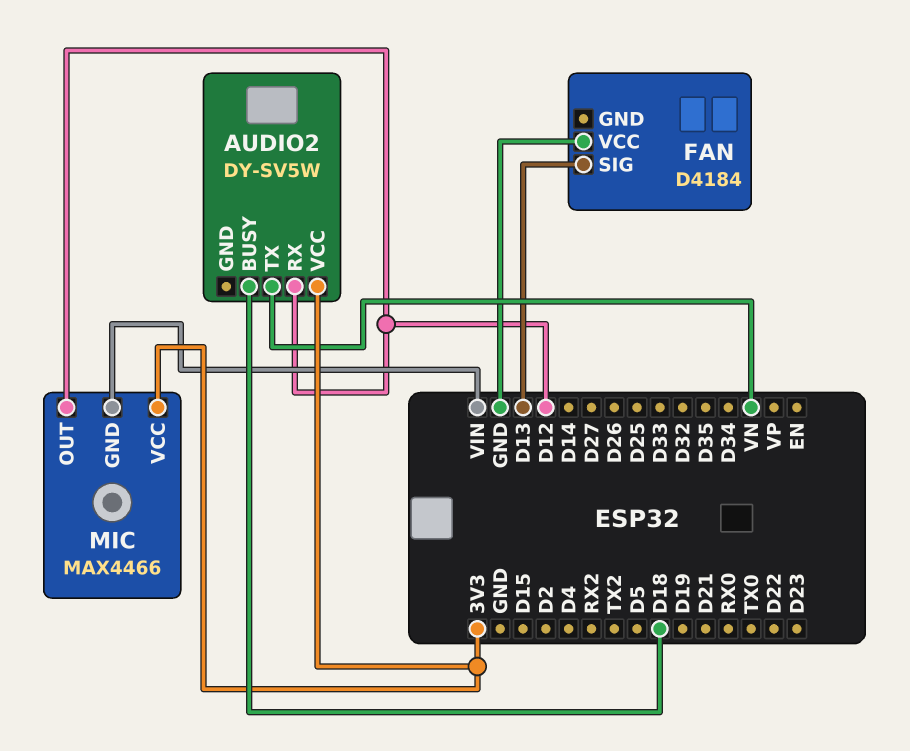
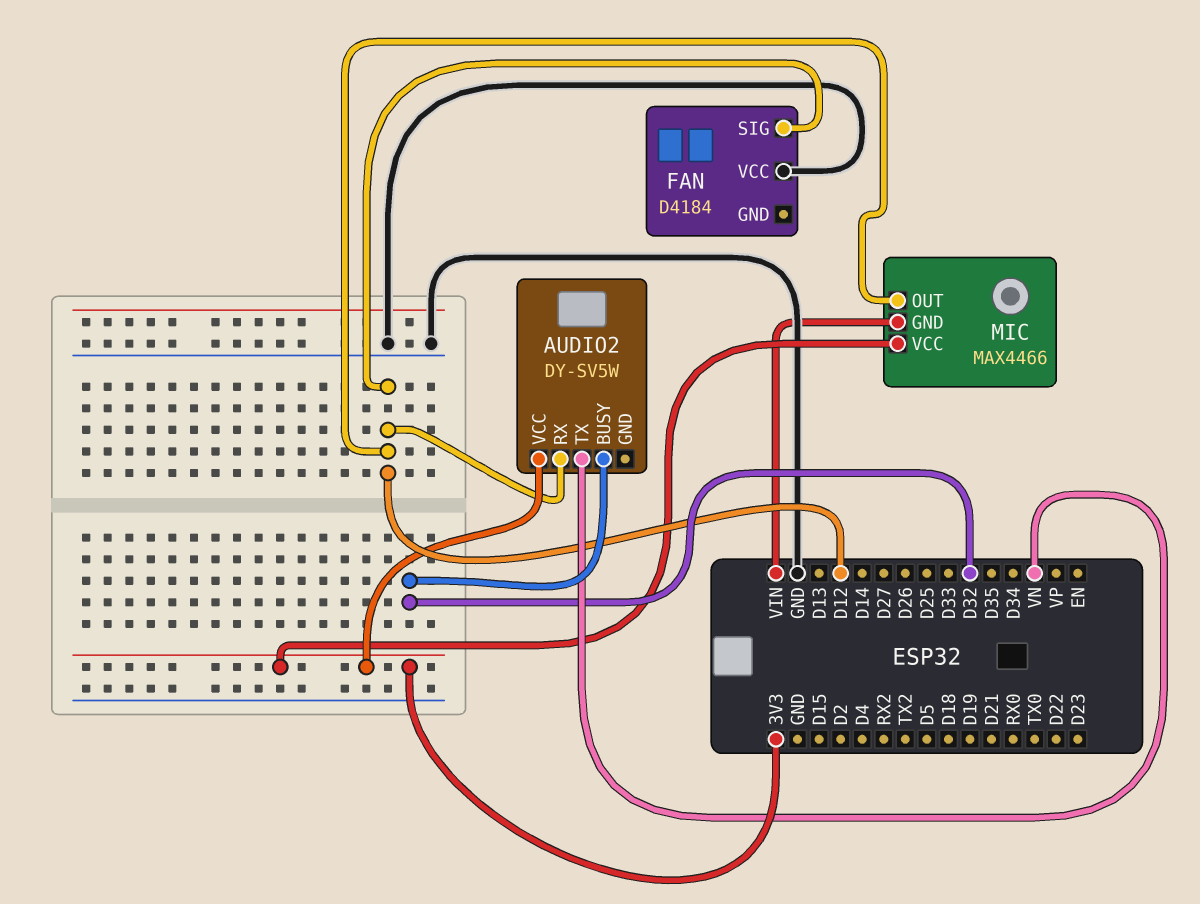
AUDIO2 pin BUSY: D18 -> D32
FAN pin SIG: D13 -> D12

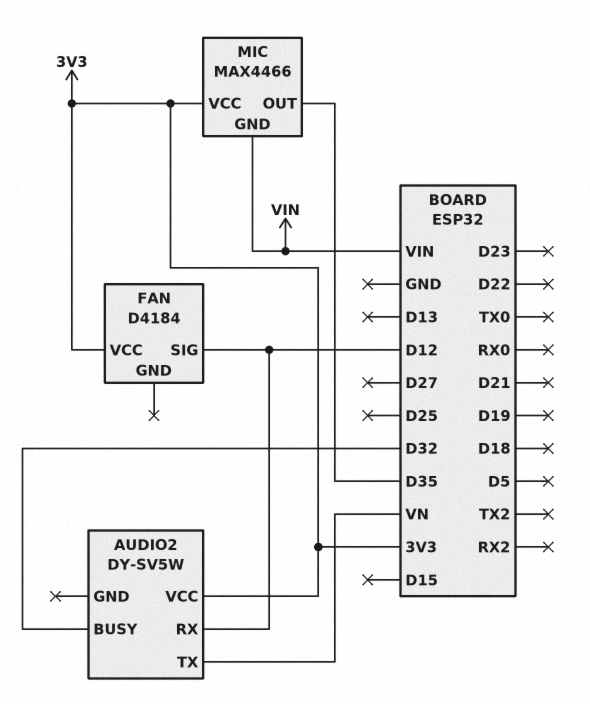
FAN pin VCC: GND -> 3V3
MIC pin OUT: D12 -> D35

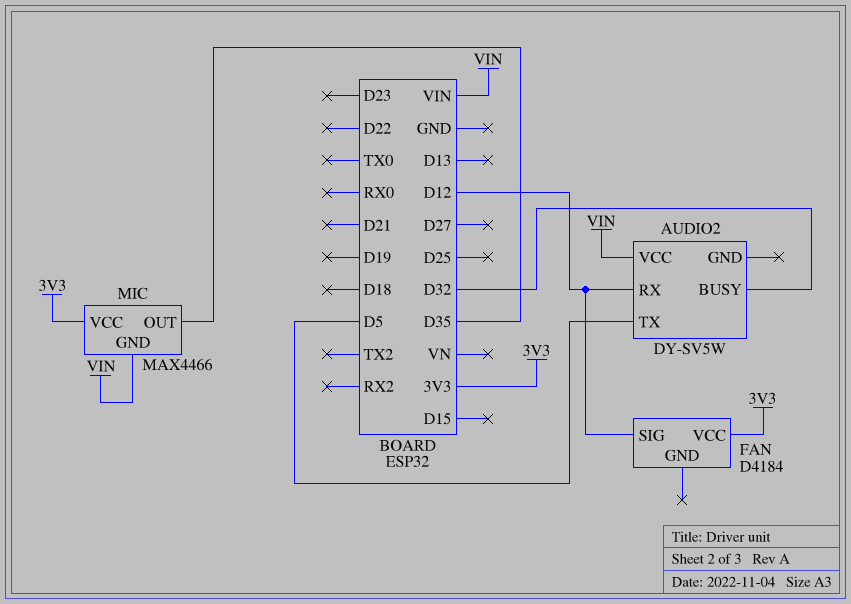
AUDIO2 pin TX: VN -> D5
AUDIO2 pin VCC: 3V3 -> VIN

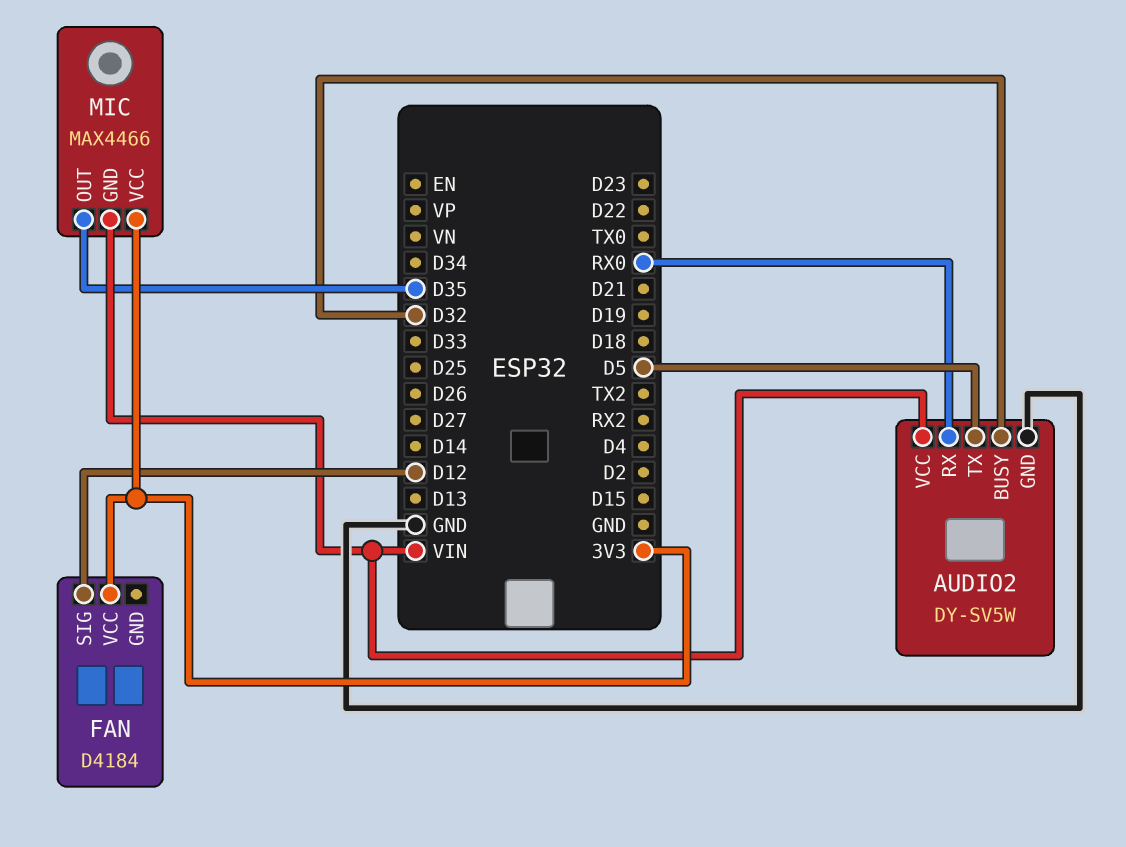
AUDIO2 pin GND: none -> GND
AUDIO2 pin RX: D12 -> RX0

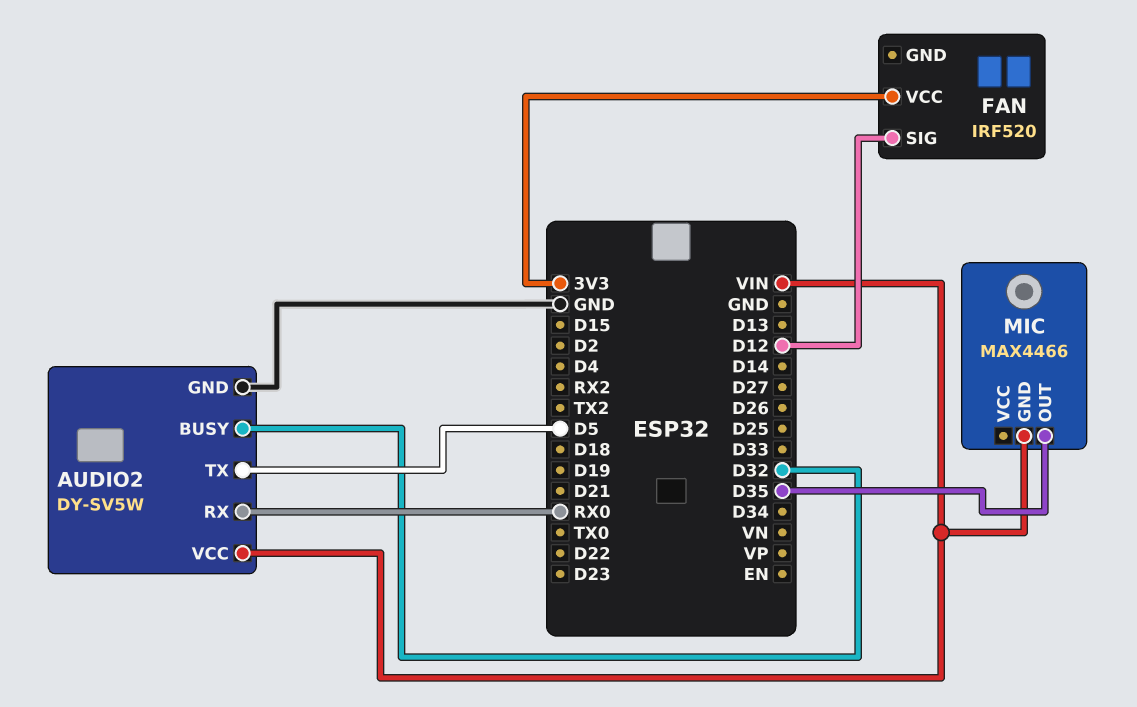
FAN: D4184 -> IRF520
MIC pin VCC: 3V3 -> none

